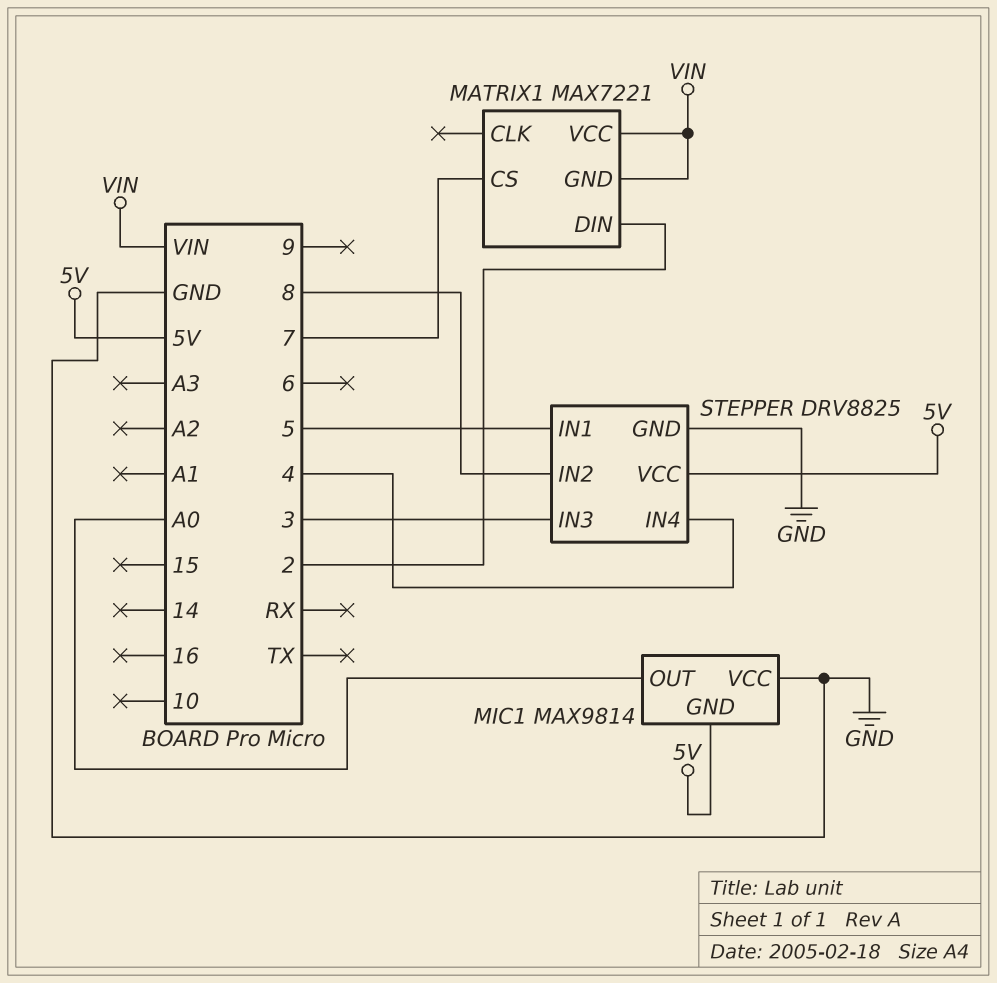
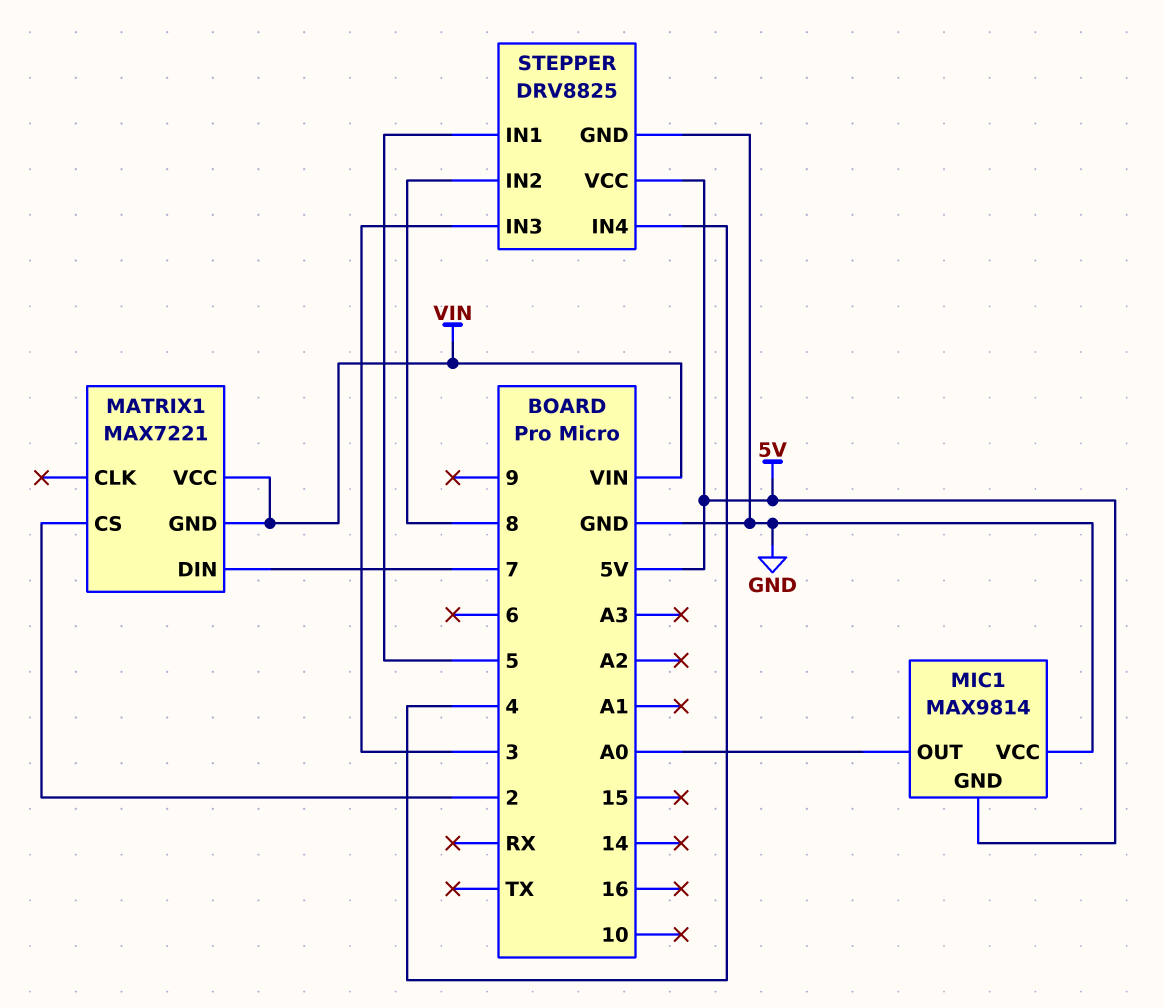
MATRIX1 pin CS: 7 -> 2
MATRIX1 pin DIN: 2 -> 7

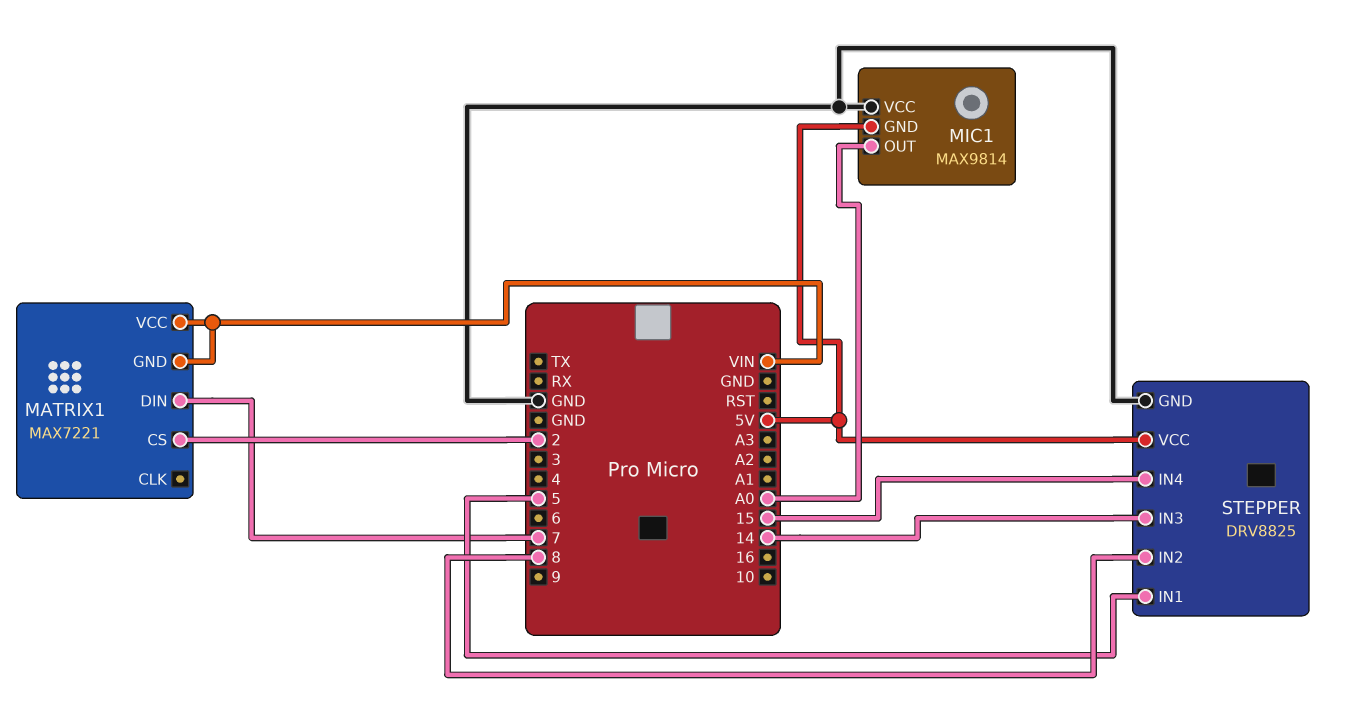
STEPPER pin IN3: 3 -> 14
STEPPER pin IN4: 4 -> 15

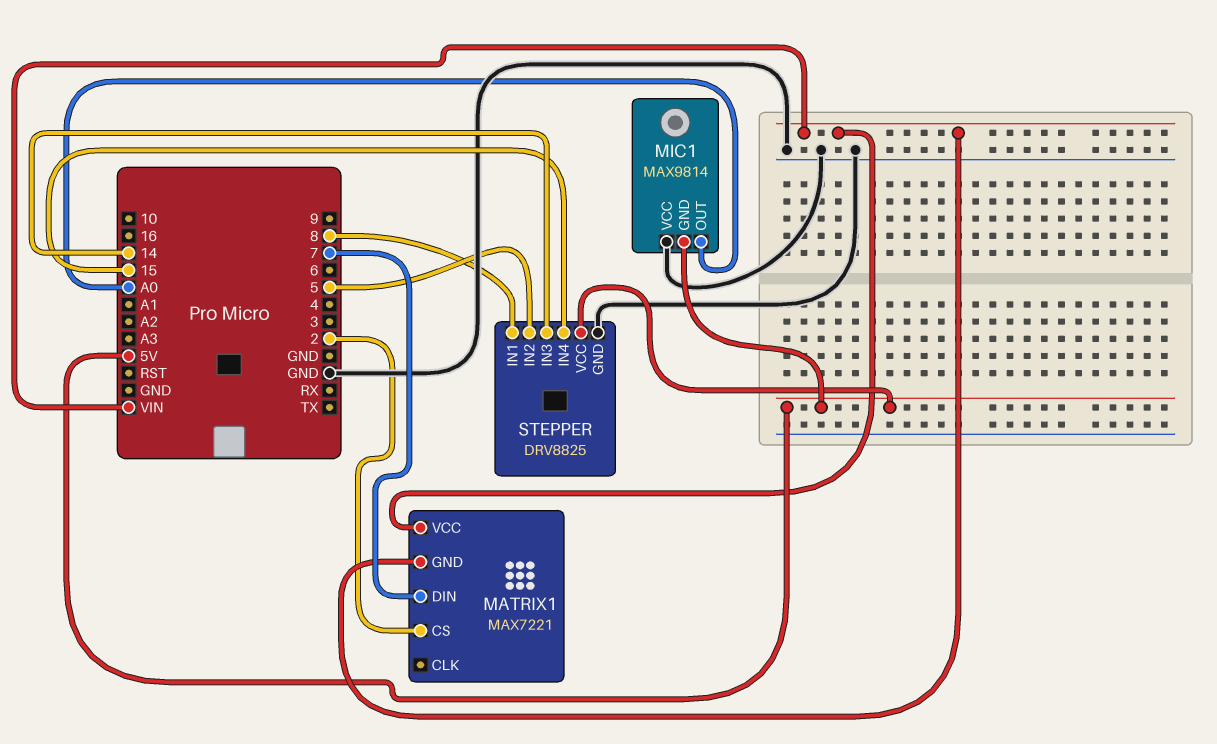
STEPPER pin IN1: 5 -> 8
STEPPER pin IN2: 8 -> 5

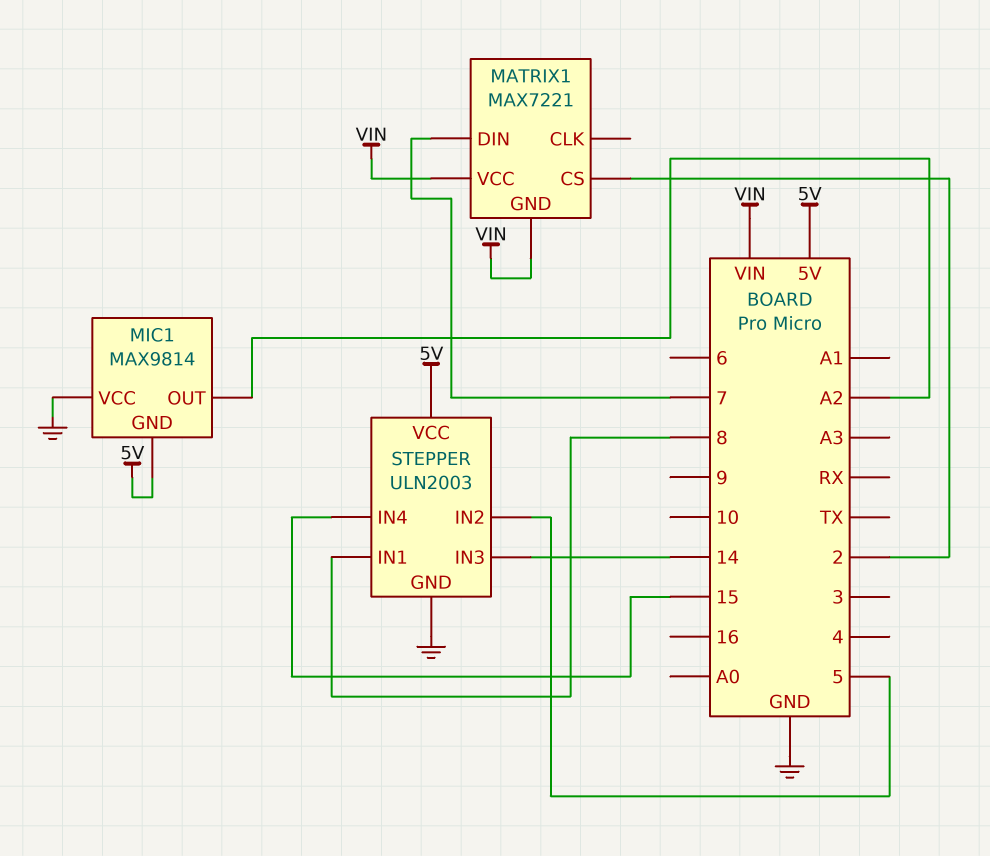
MIC1 pin OUT: A0 -> A2
STEPPER: DRV8825 -> ULN2003

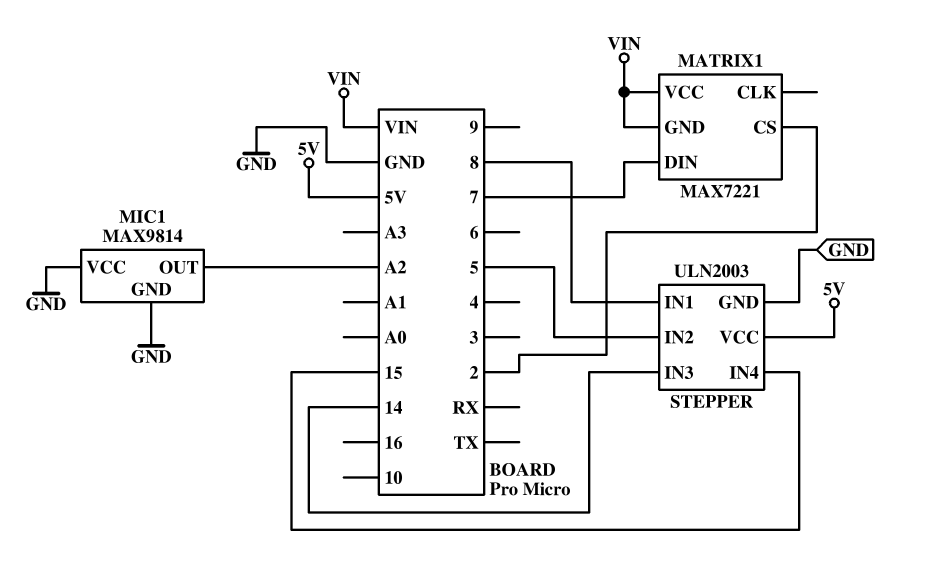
MIC1 pin GND: 5V -> GND

